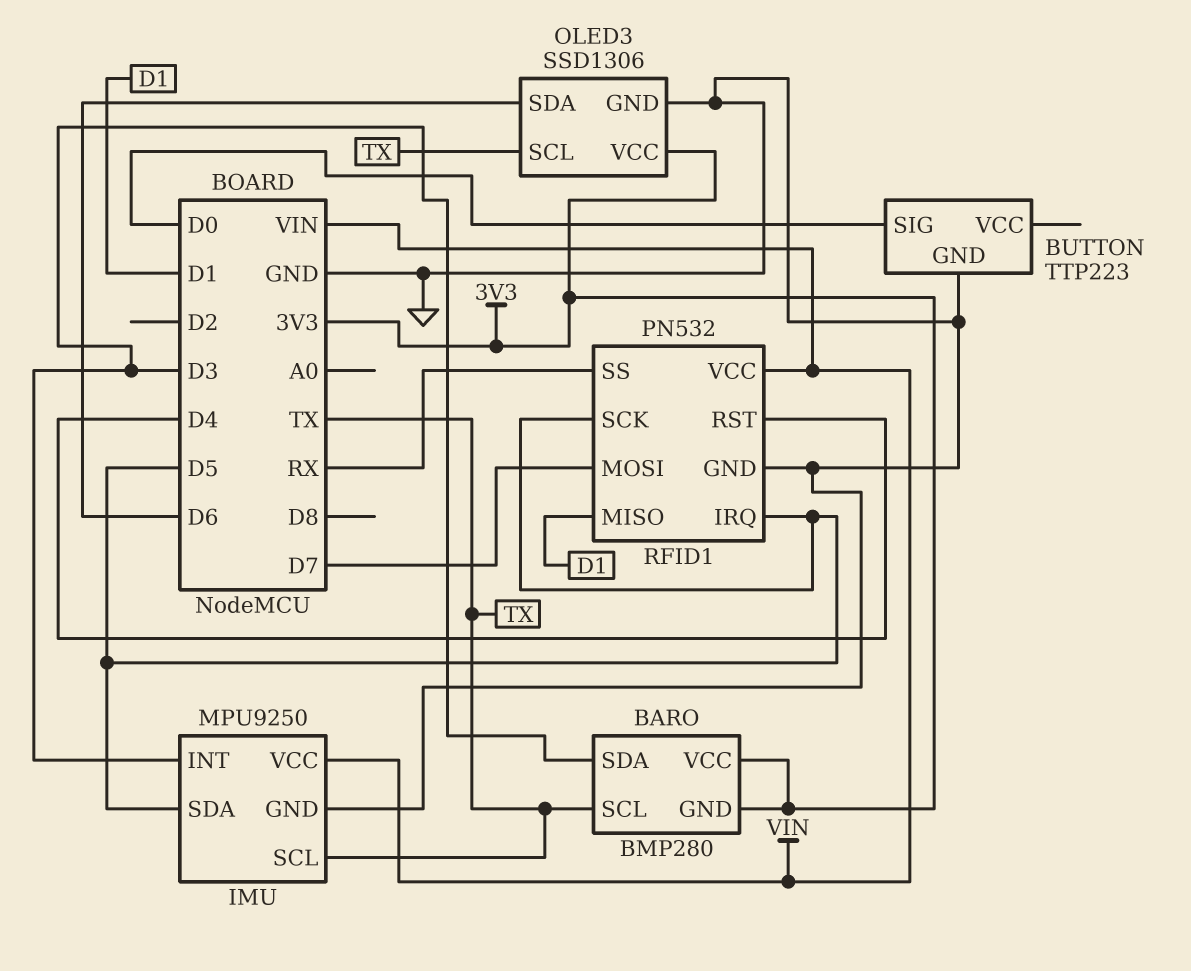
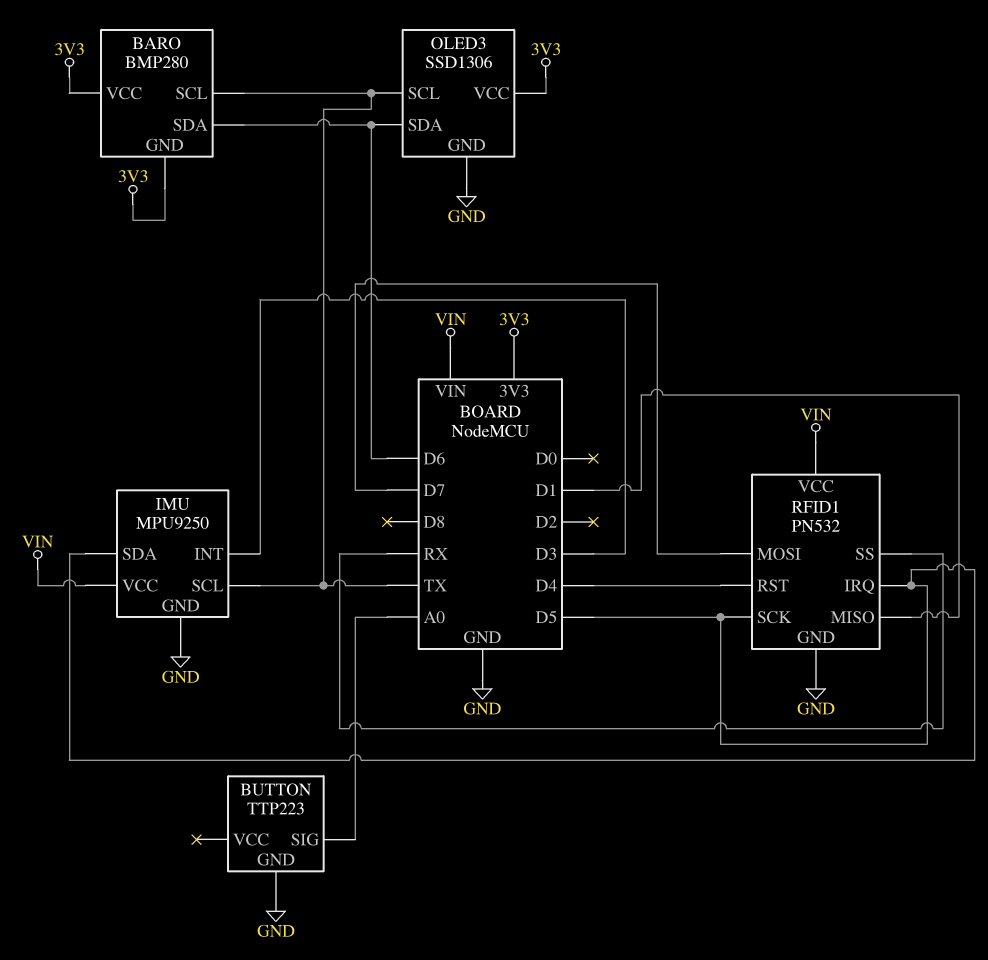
BARO pin SDA: D3 -> D6
BUTTON pin SIG: D0 -> A0

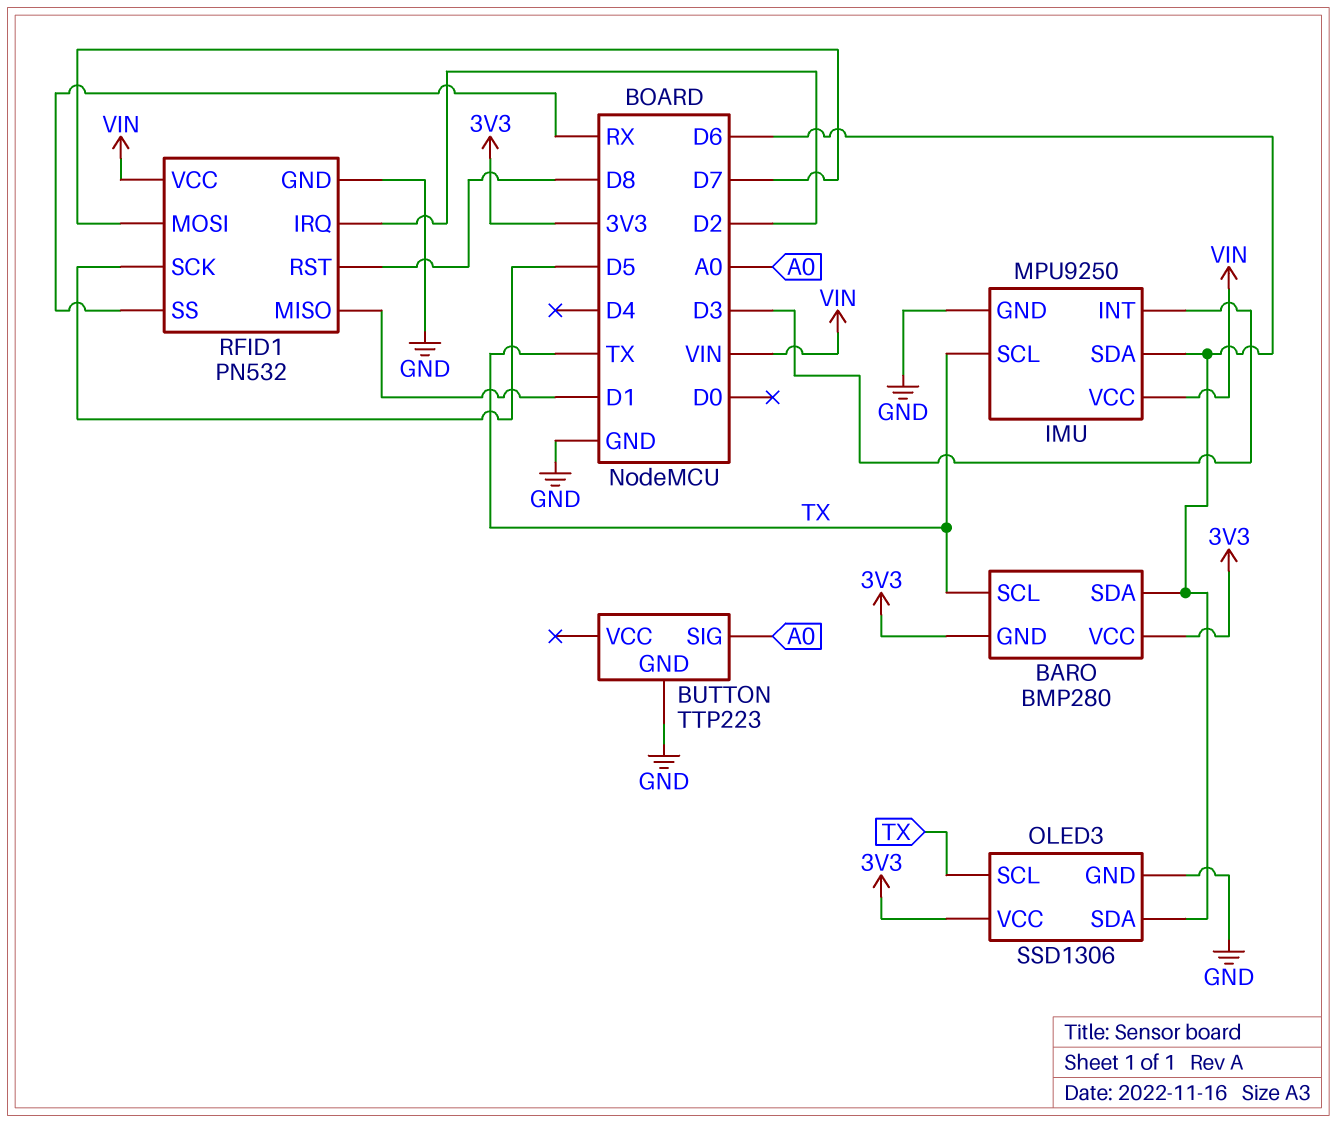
IMU pin SDA: D5 -> D6
RFID1 pin IRQ: D5 -> D2
RFID1 pin RST: D4 -> D8

